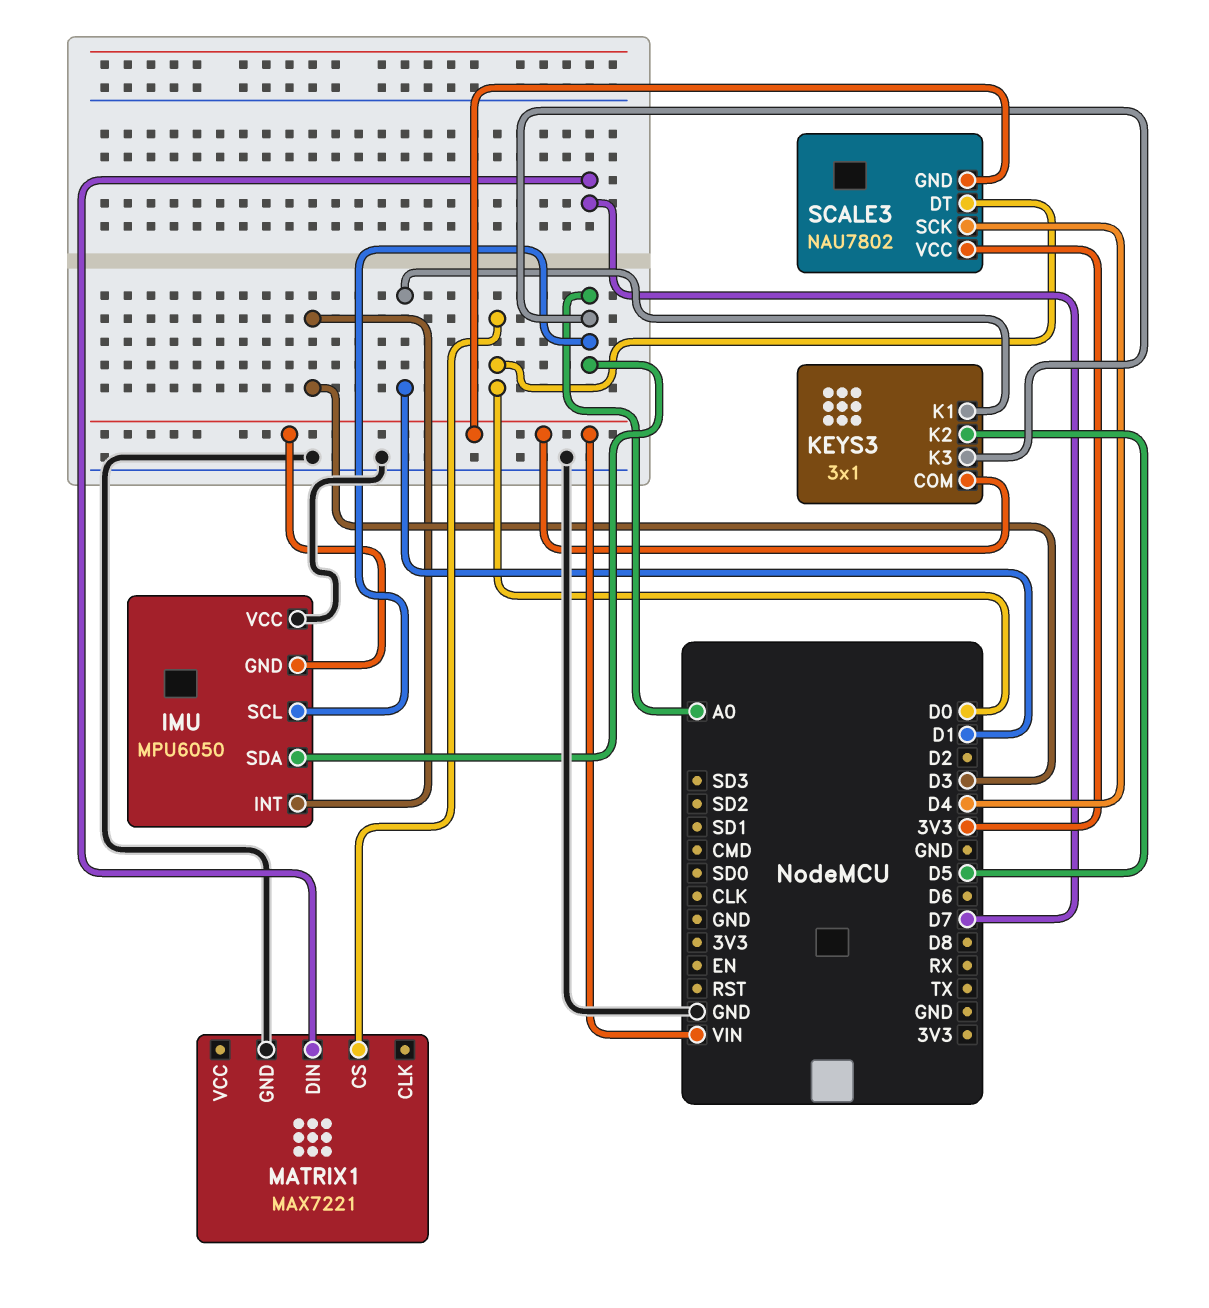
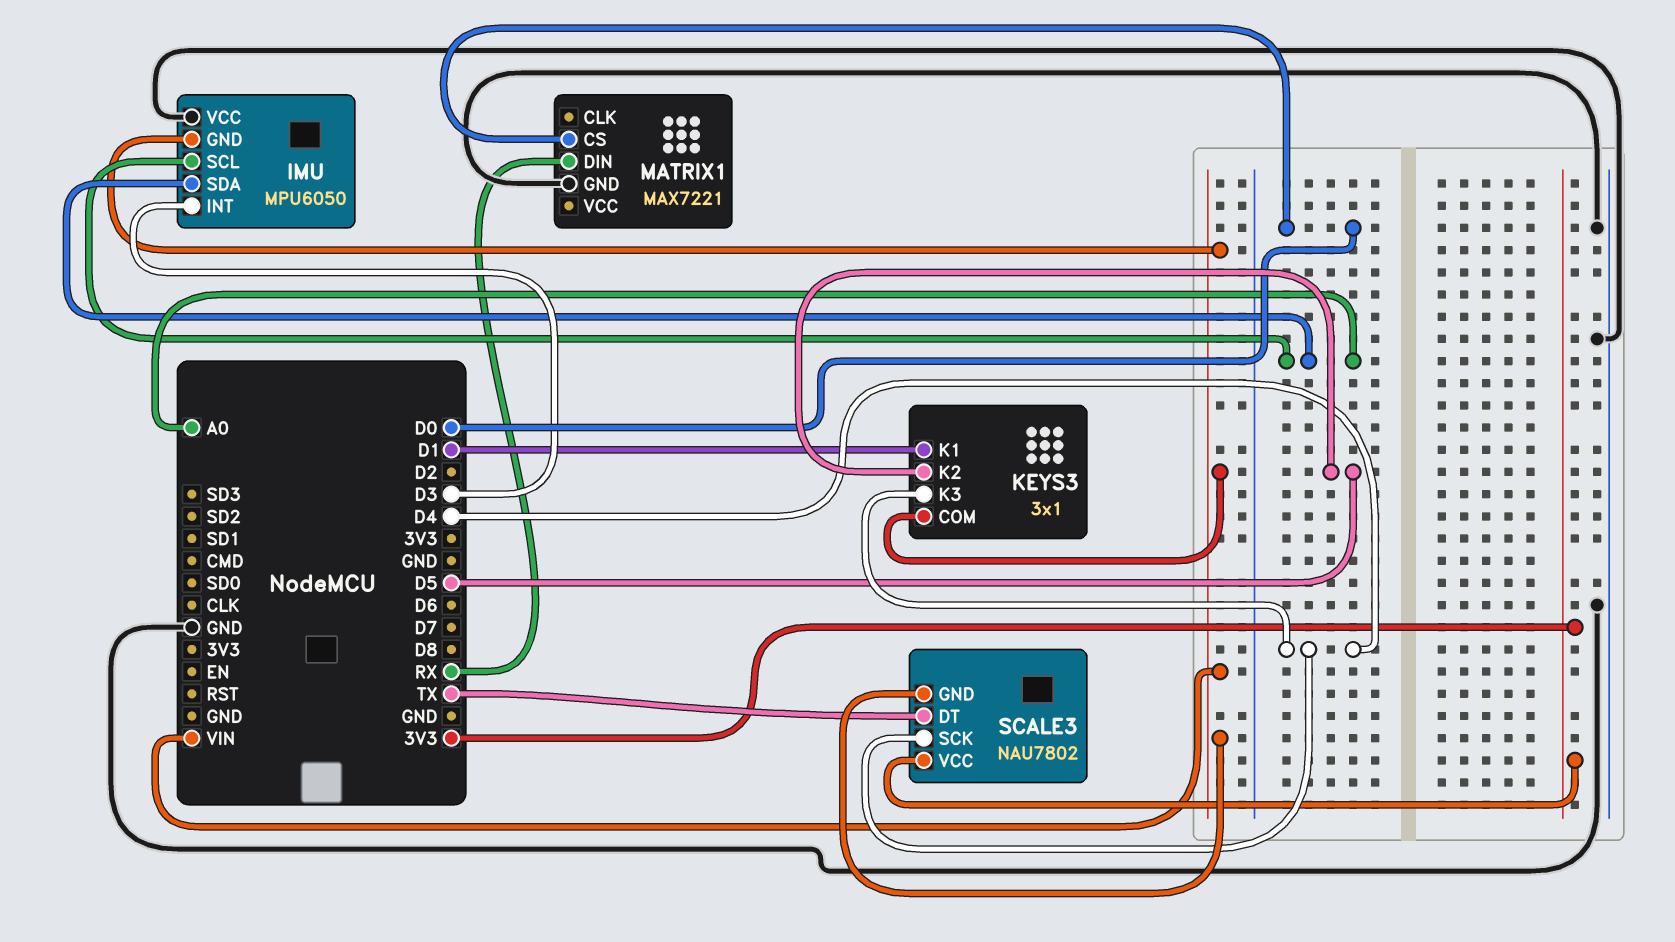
KEYS3 pin K3: A0 -> D4
MATRIX1 pin DIN: D7 -> RX
SCALE3 pin DT: D0 -> TX

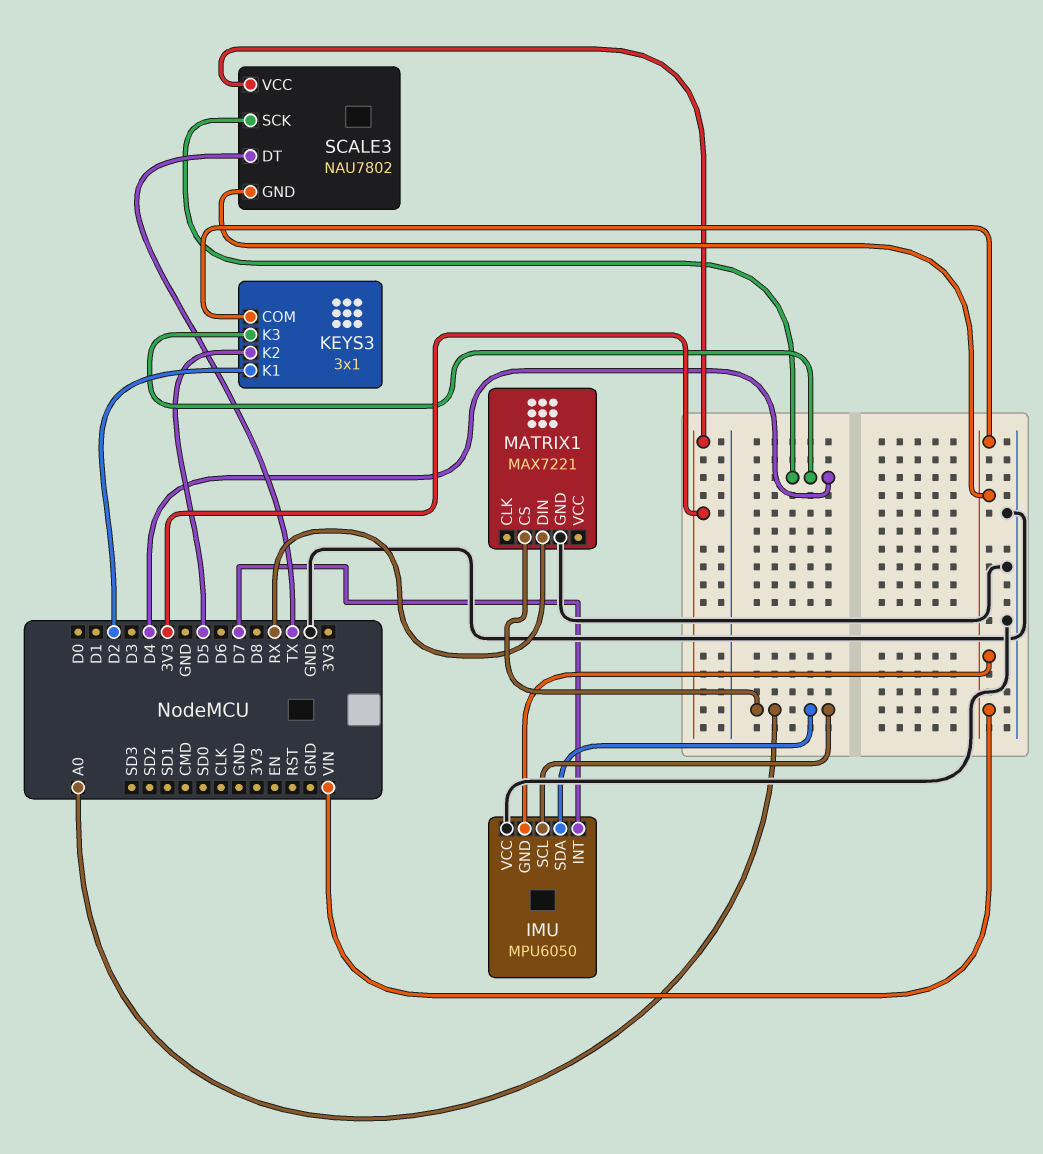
IMU pin INT: D3 -> D7
KEYS3 pin K1: D1 -> D2
MATRIX1 pin CS: D0 -> A0

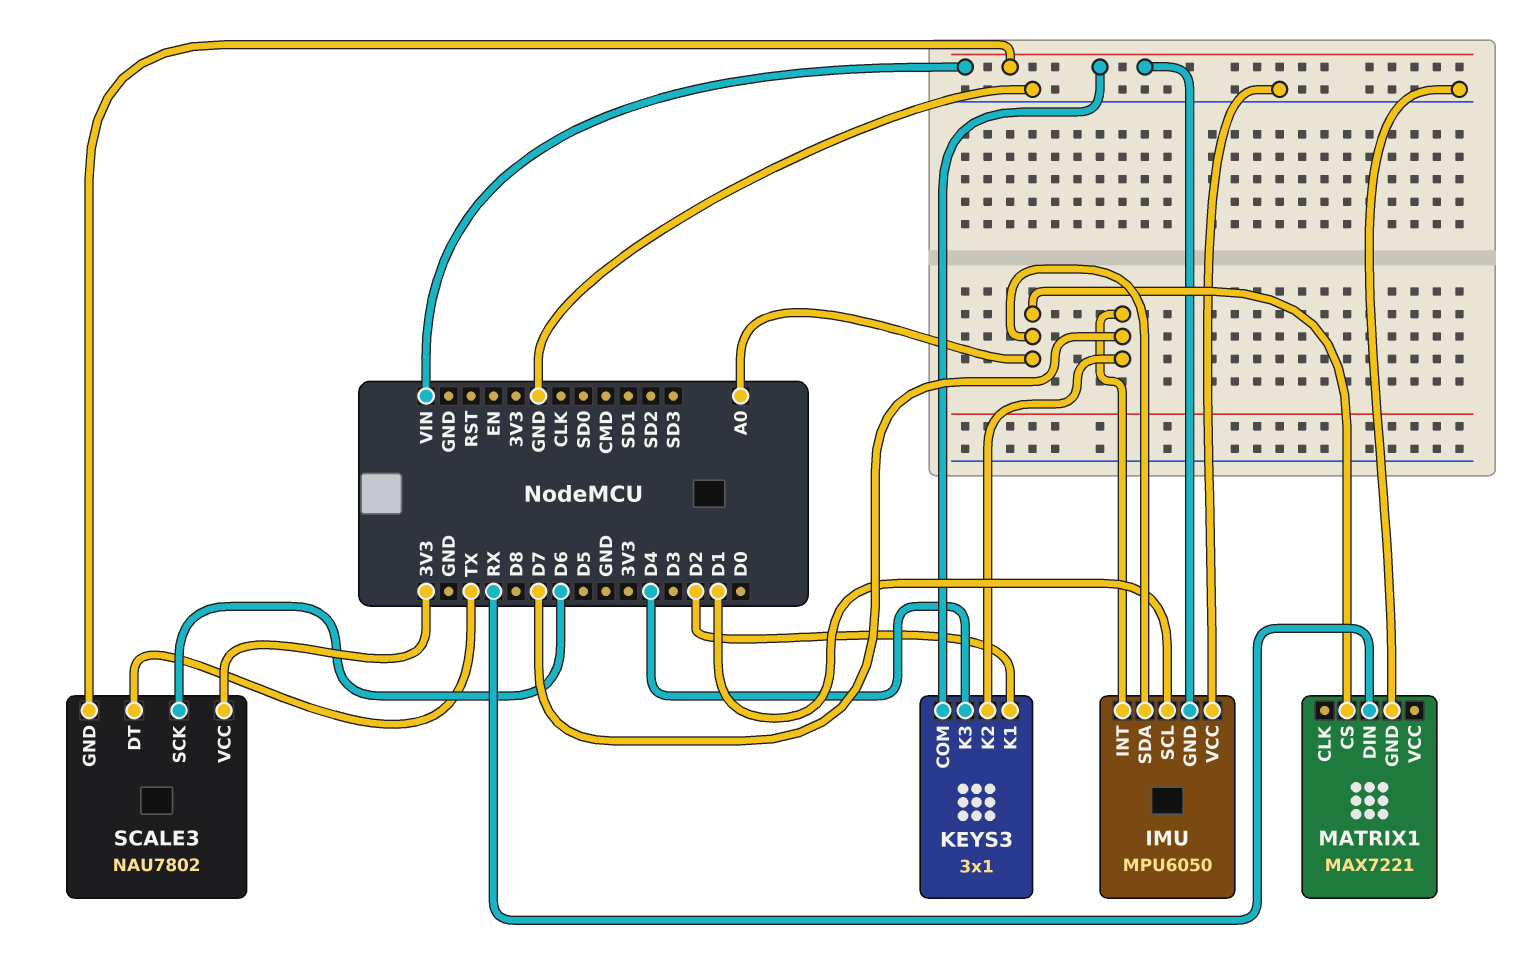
IMU pin SCL: A0 -> D1
KEYS3 pin K2: D5 -> D7
SCALE3 pin SCK: D4 -> D6

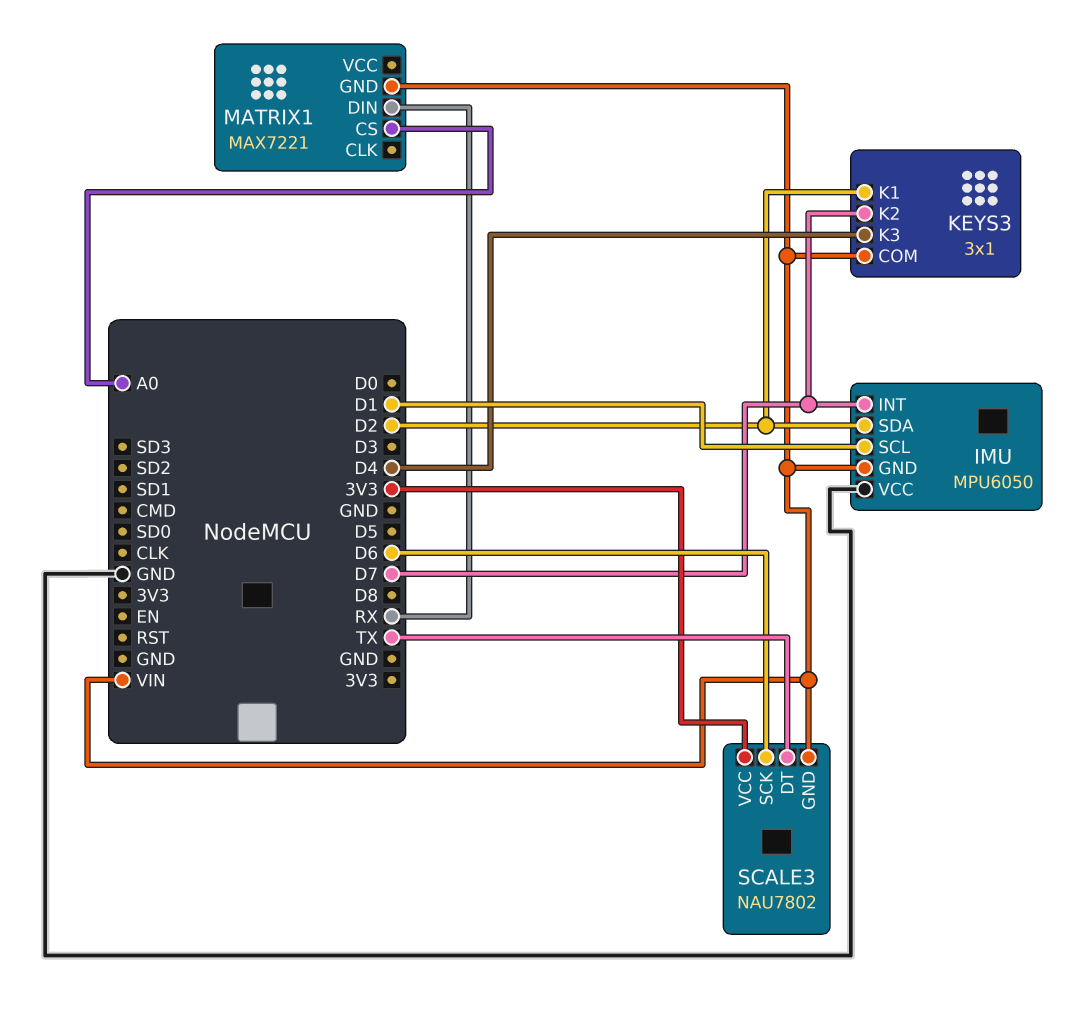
IMU pin SDA: A0 -> D2
MATRIX1 pin GND: GND -> VIN

